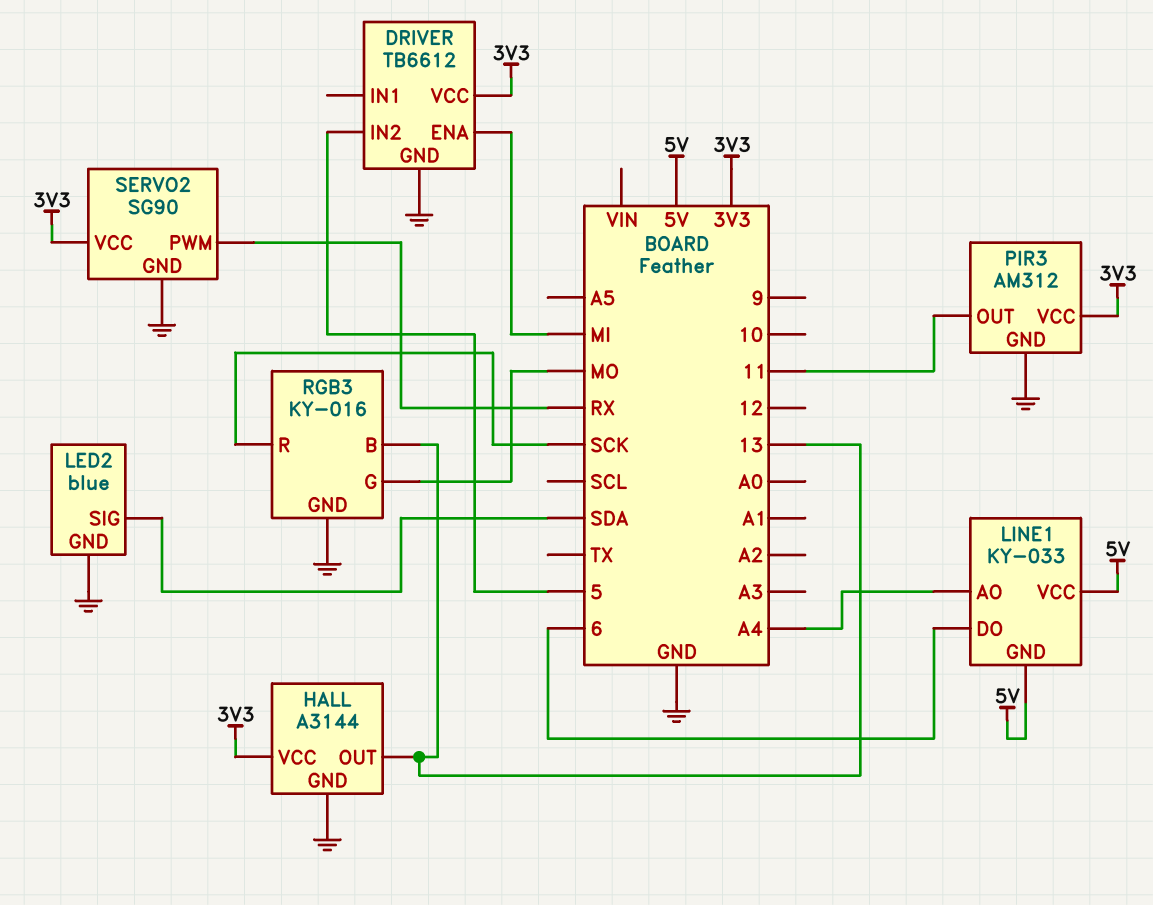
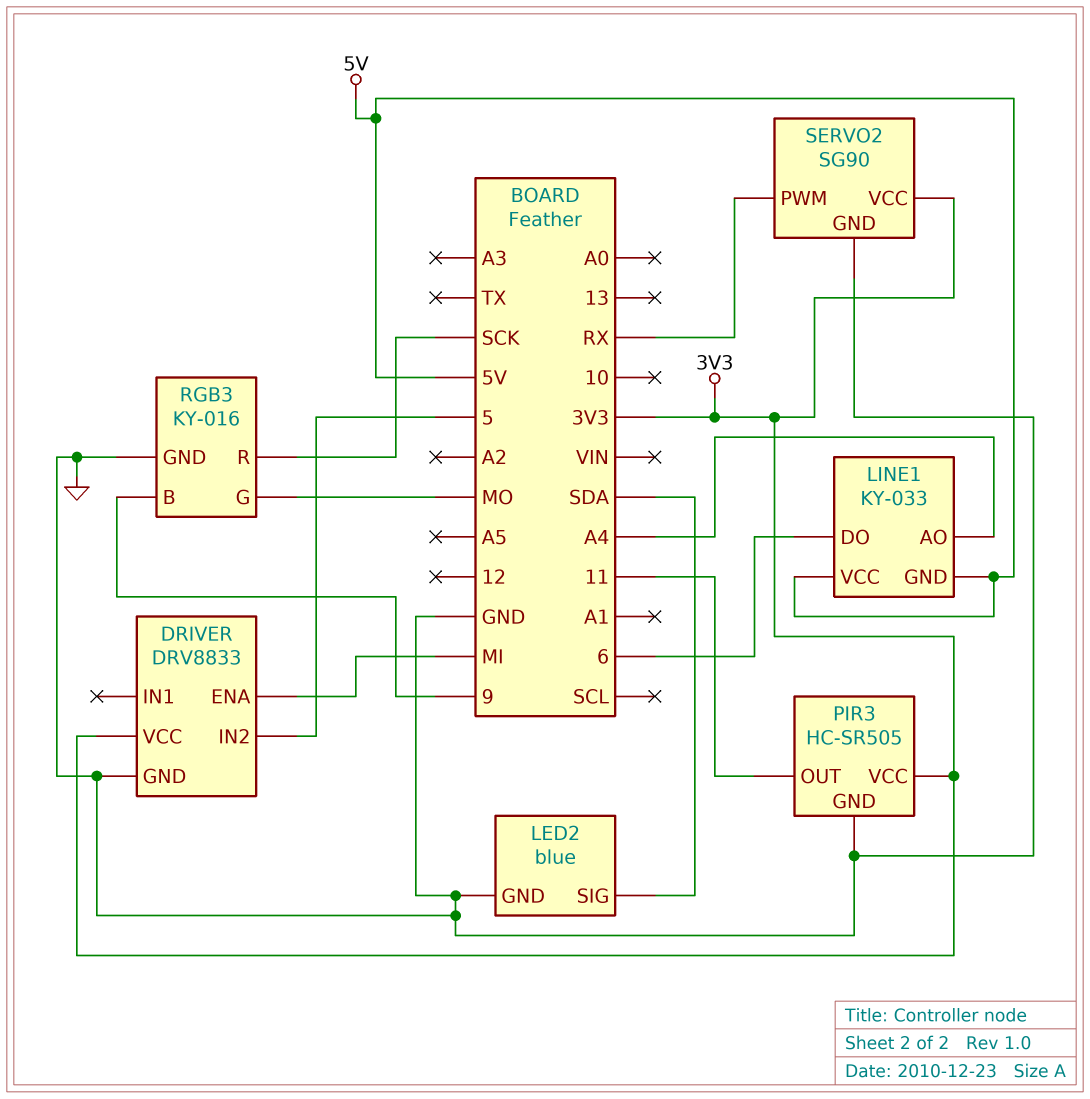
DRIVER: TB6612 -> DRV8833
HALL: A3144 -> none
HALL pin GND: GND -> none
HALL pin OUT: 13 -> none
HALL pin VCC: 3V3 -> none
PIR3: AM312 -> HC-SR505
RGB3 pin B: 13 -> 9

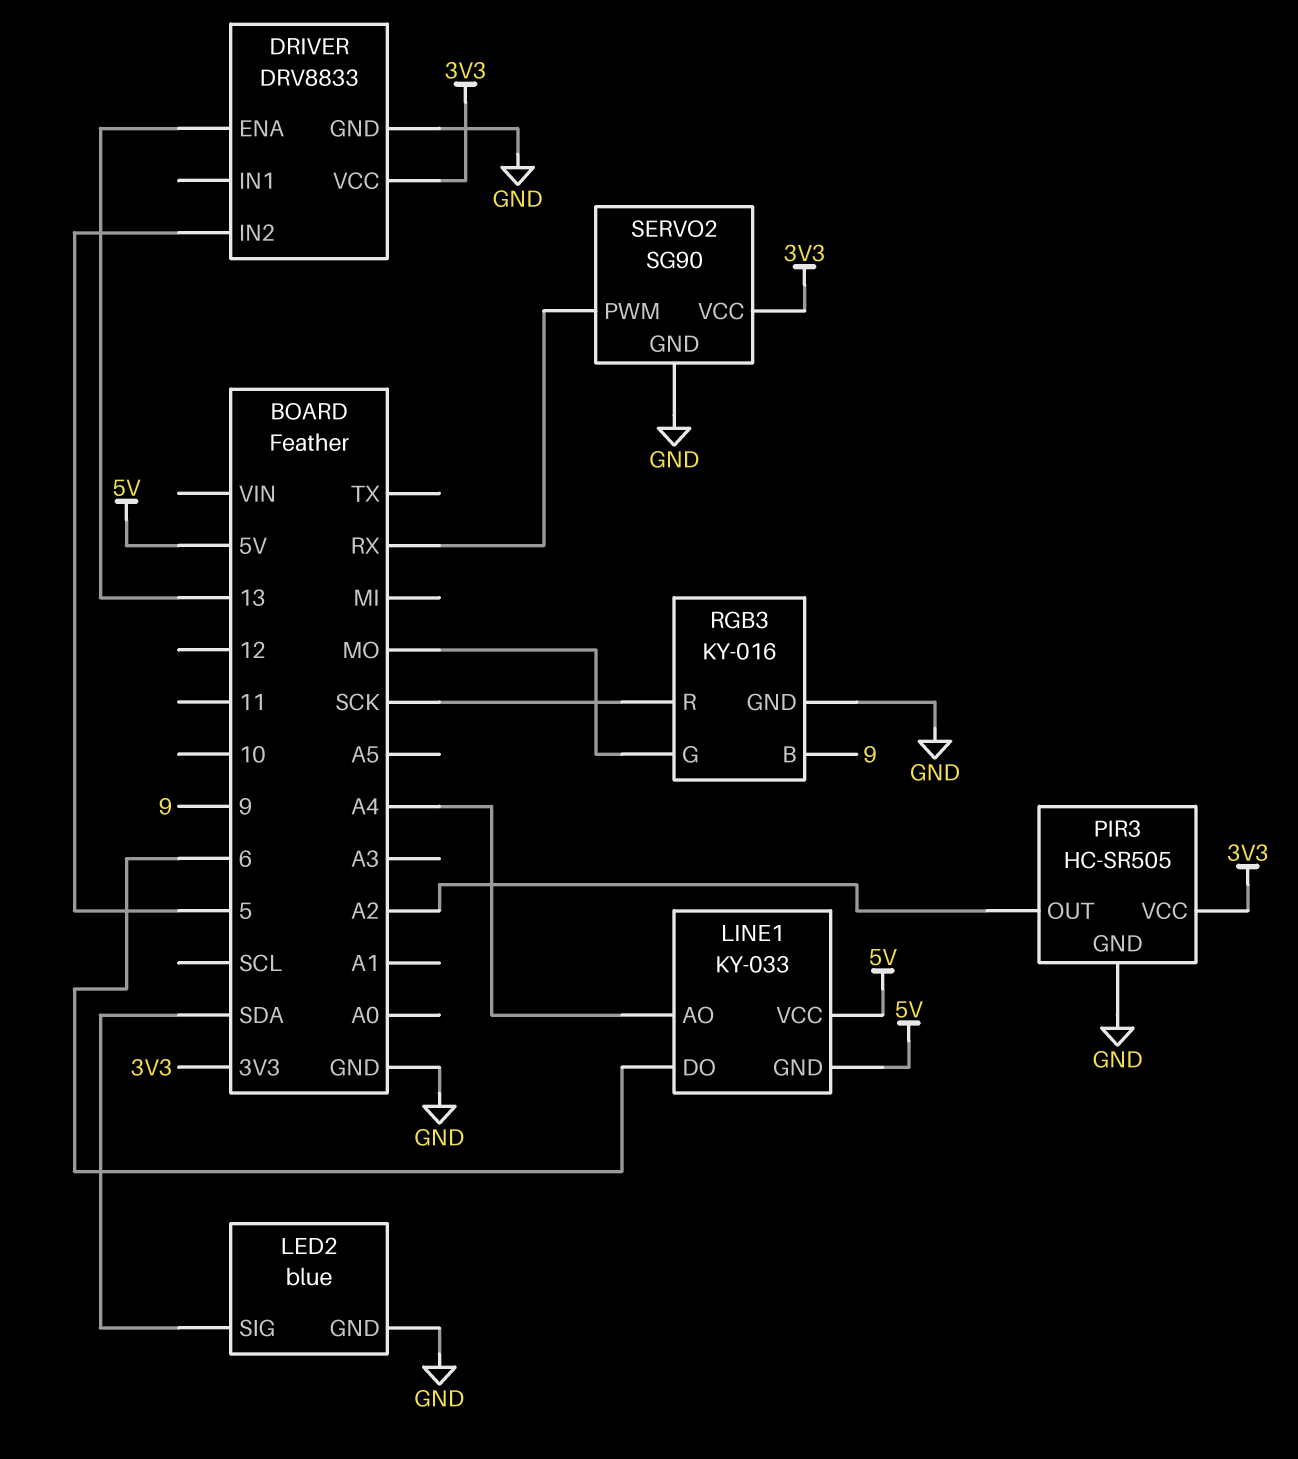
DRIVER pin ENA: MI -> 13
PIR3 pin OUT: 11 -> A2

